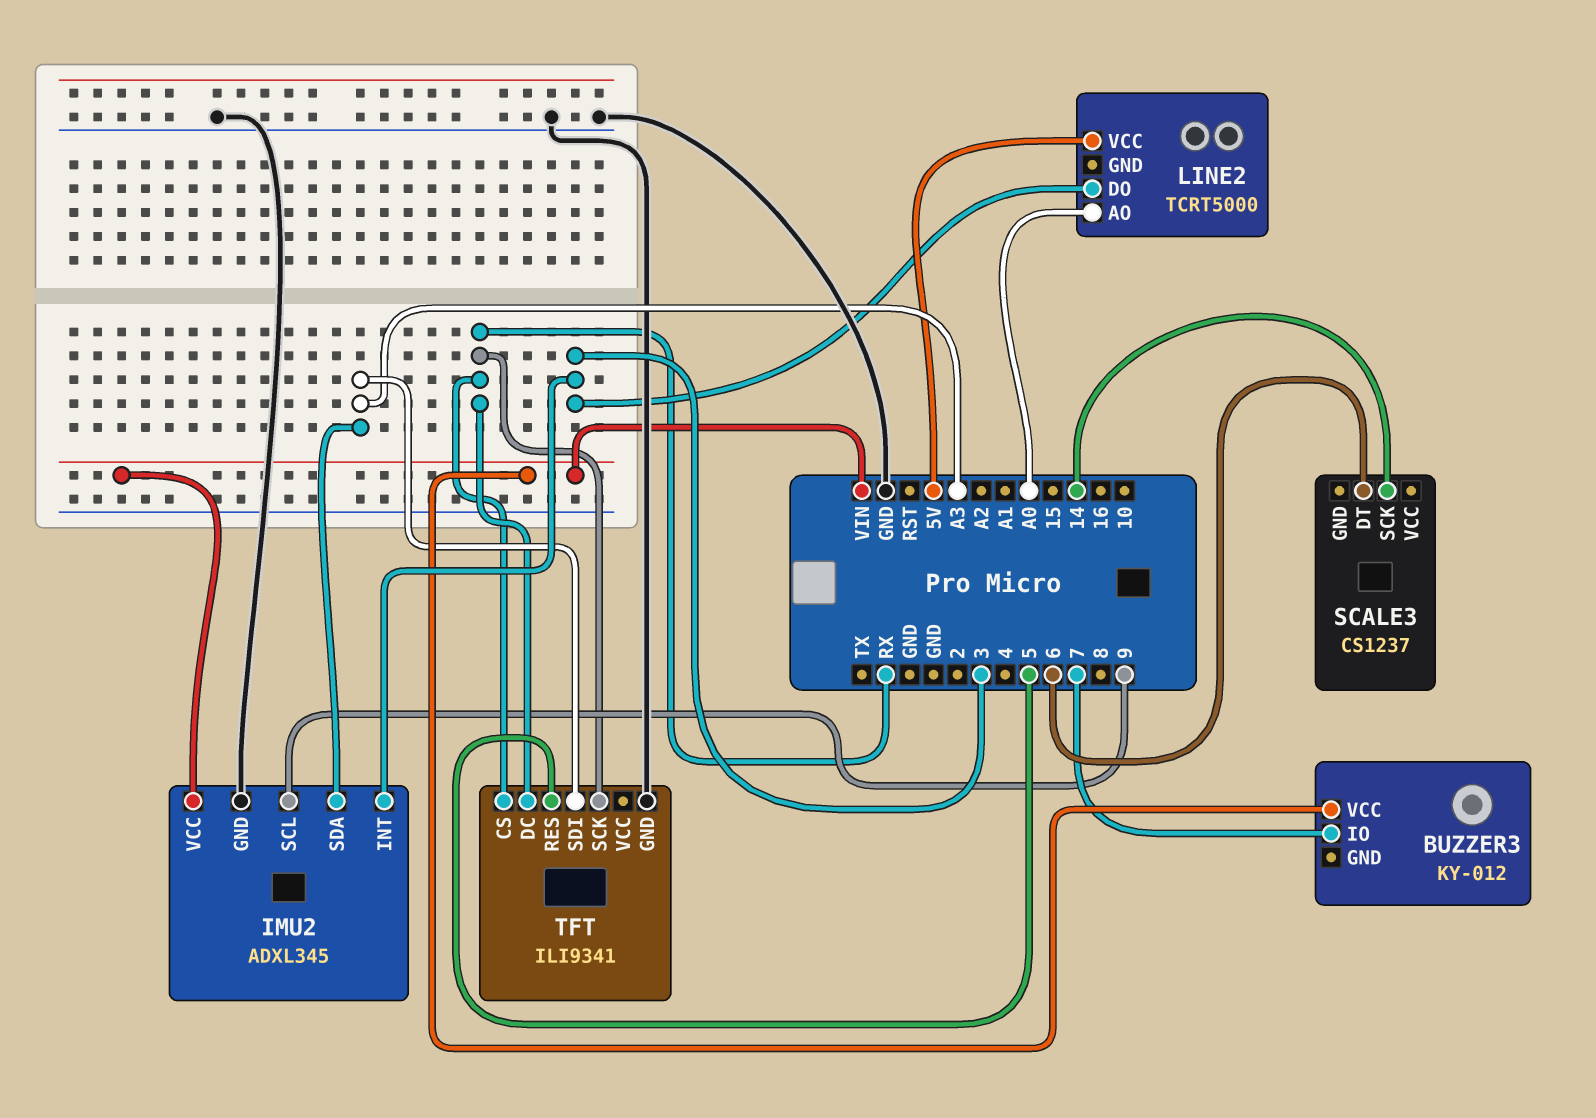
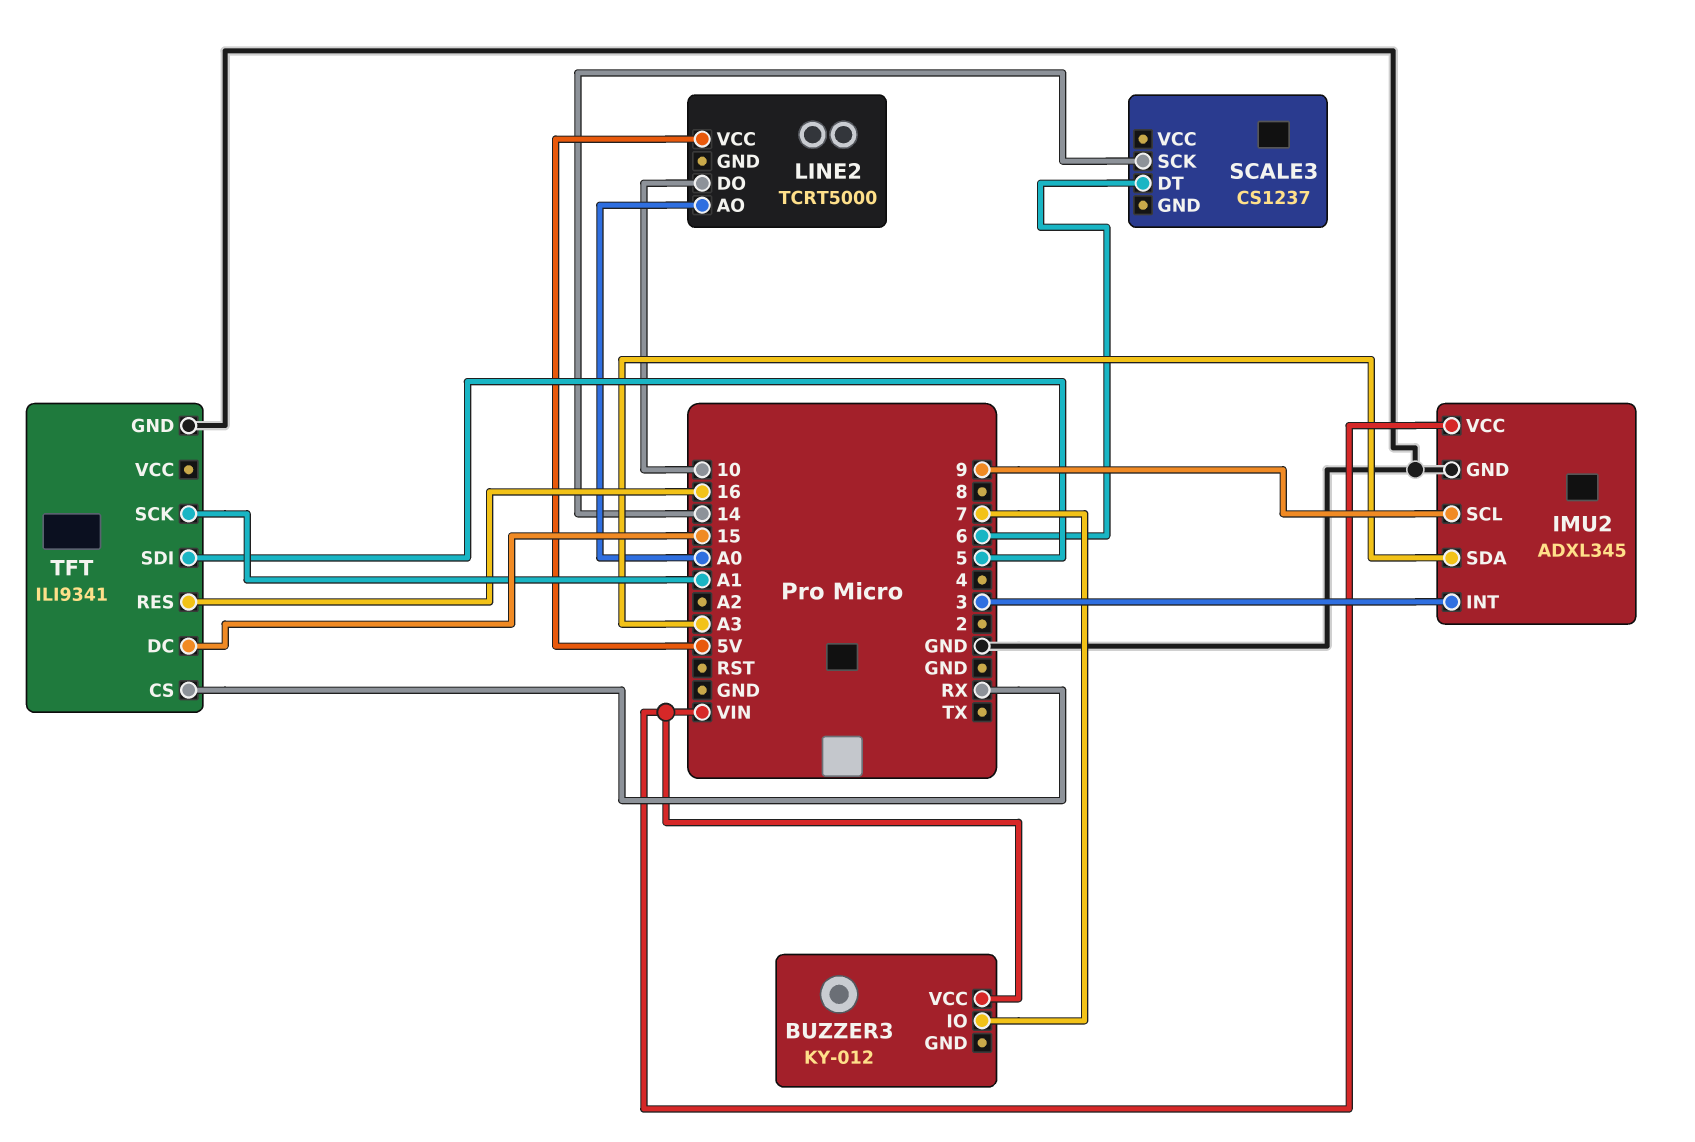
LINE2 pin DO: 3 -> 10
TFT pin DC: RX -> 15
TFT pin RES: 5 -> 16
TFT pin SCK: RX -> A1
TFT pin SDI: A3 -> 5

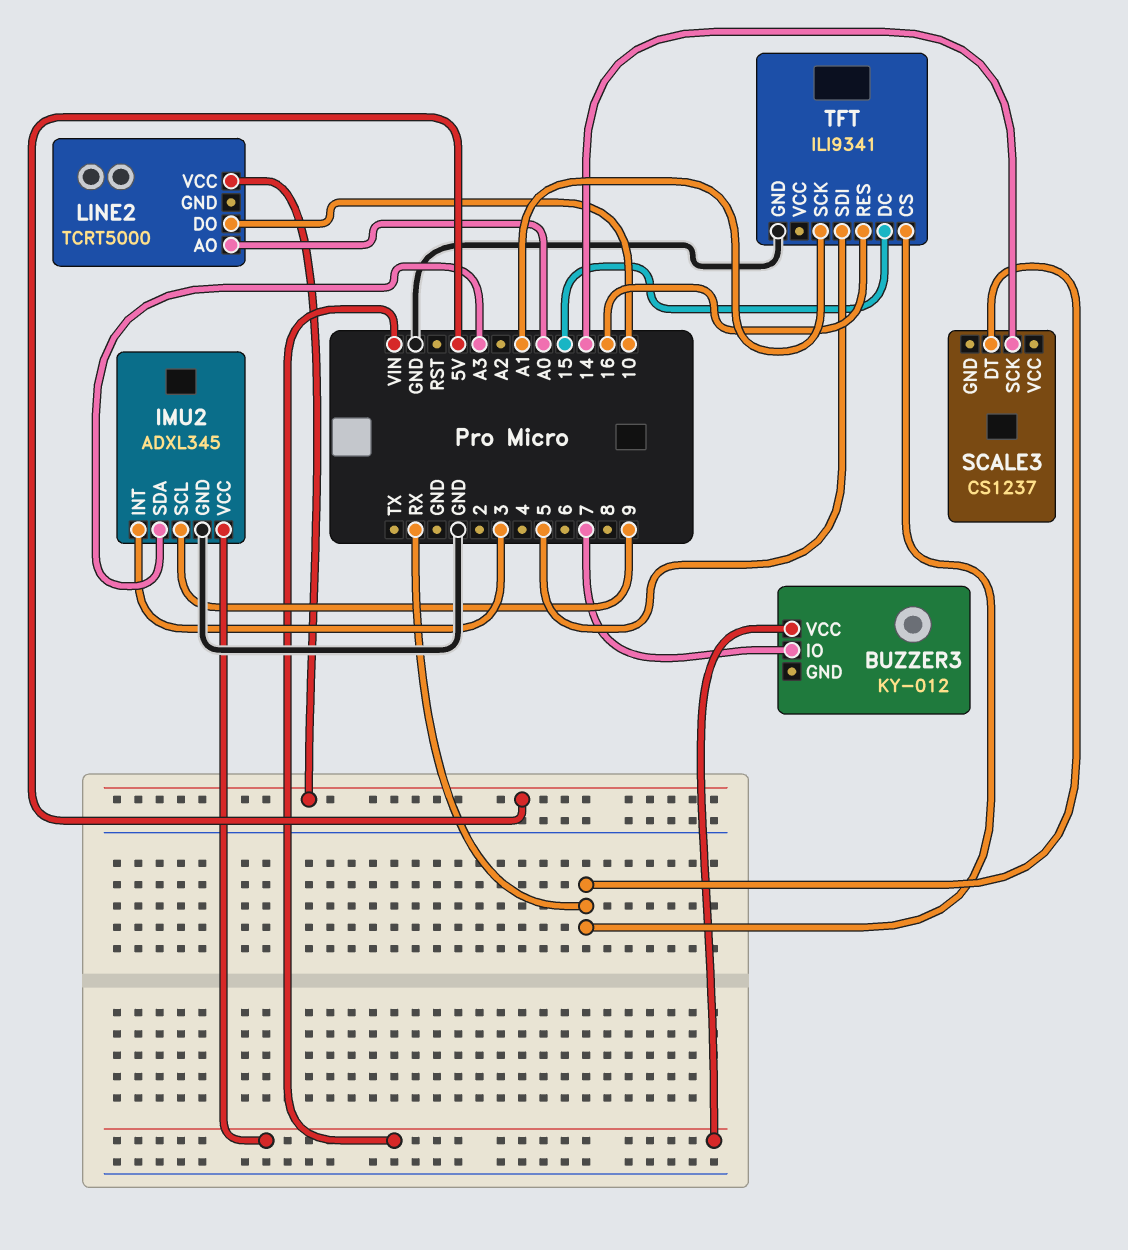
SCALE3 pin DT: 6 -> RX

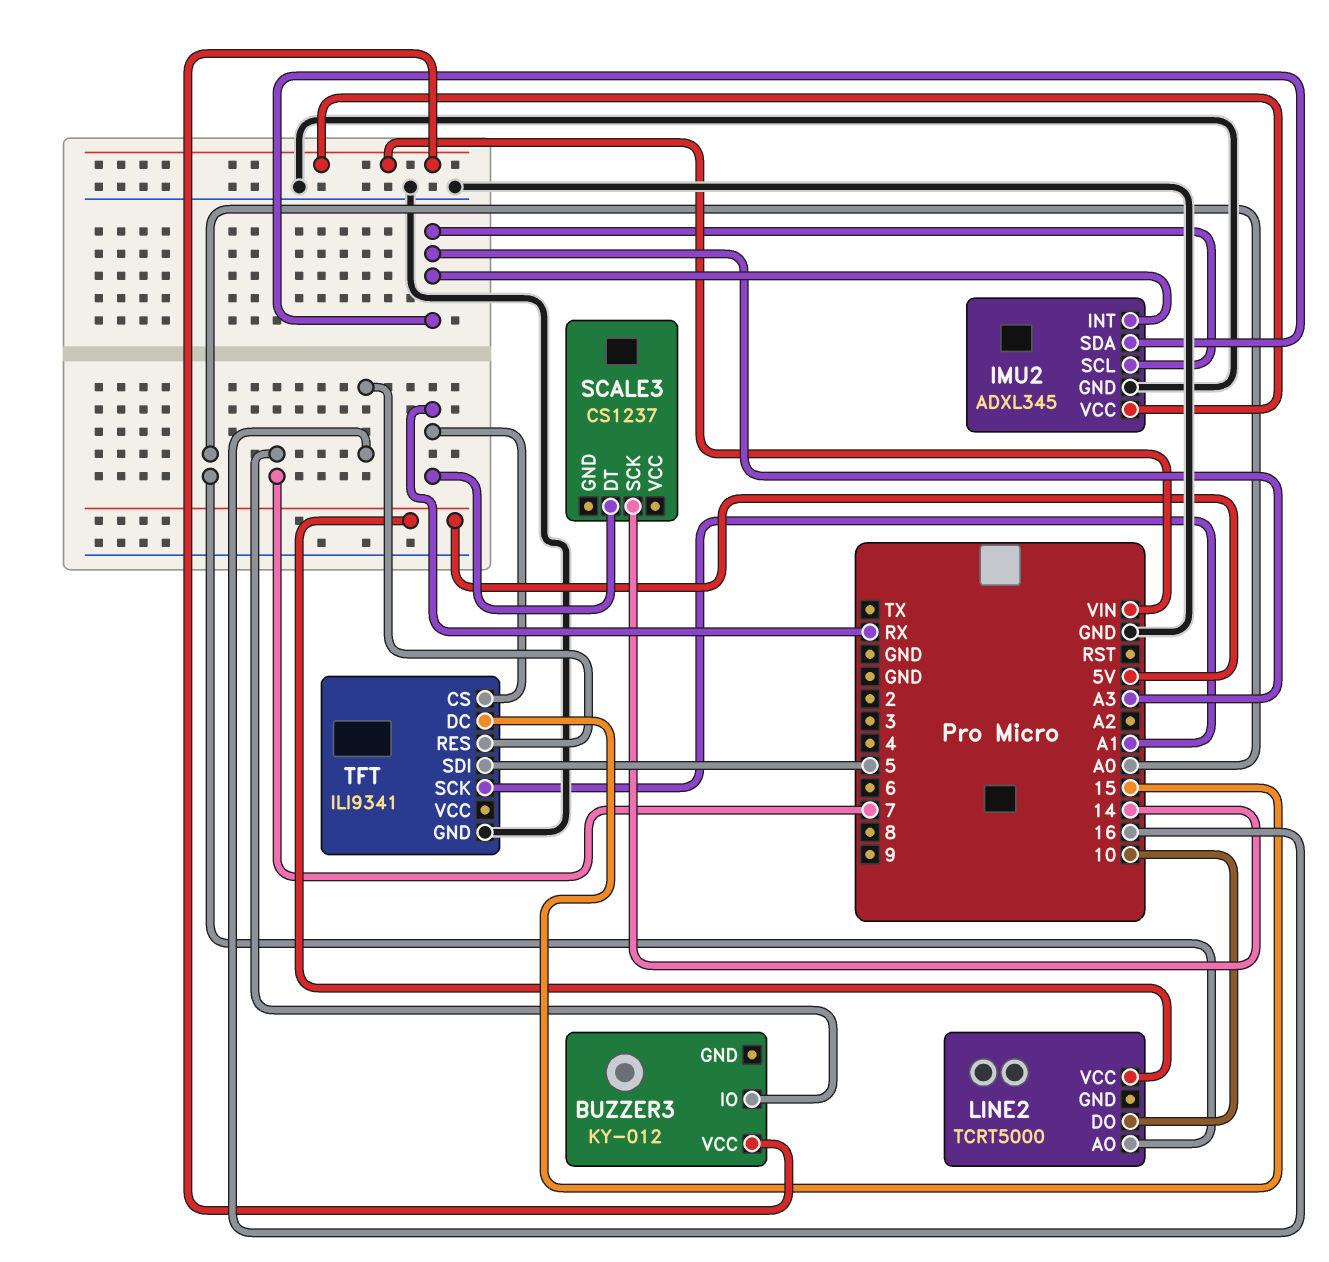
IMU2 pin INT: 3 -> A3
IMU2 pin SCL: 9 -> A3

